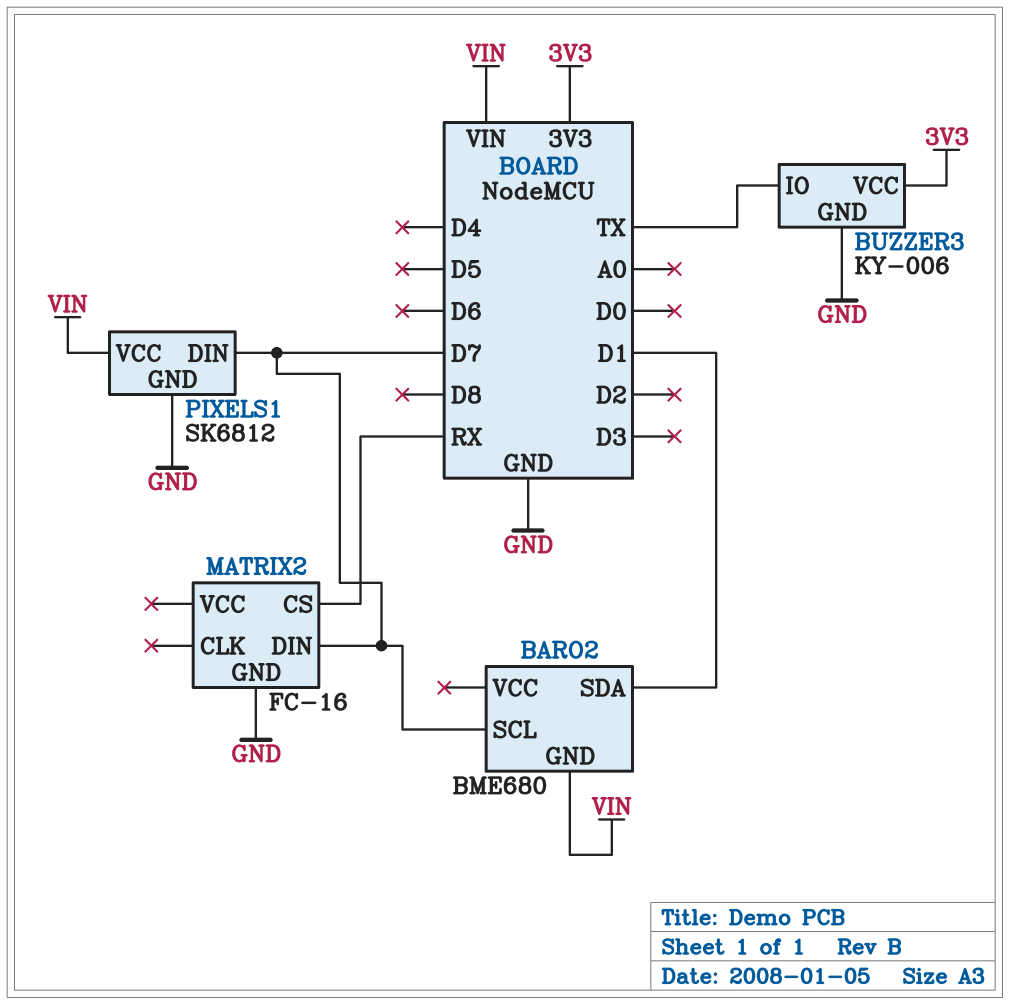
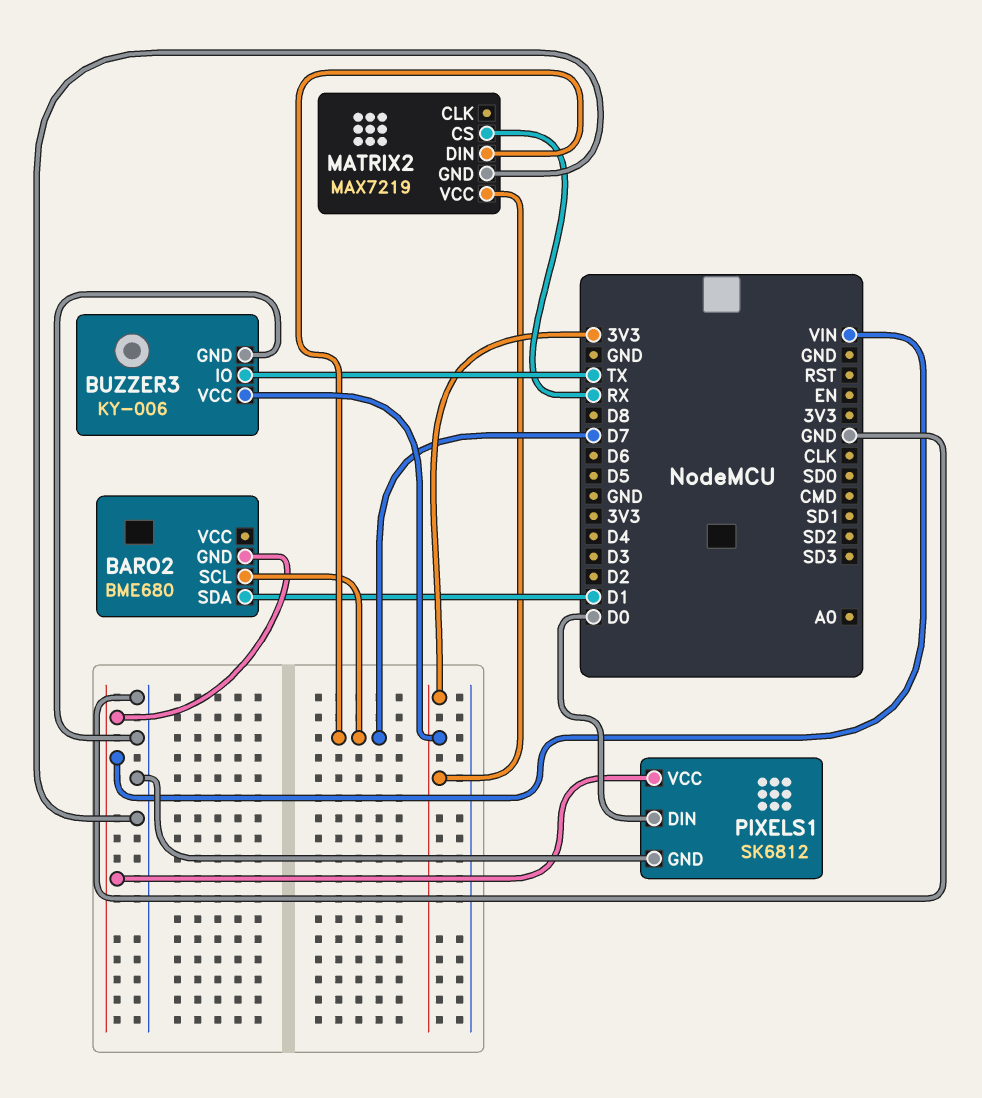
MATRIX2: FC-16 -> MAX7219
MATRIX2 pin VCC: none -> 3V3
PIXELS1 pin DIN: D7 -> D0

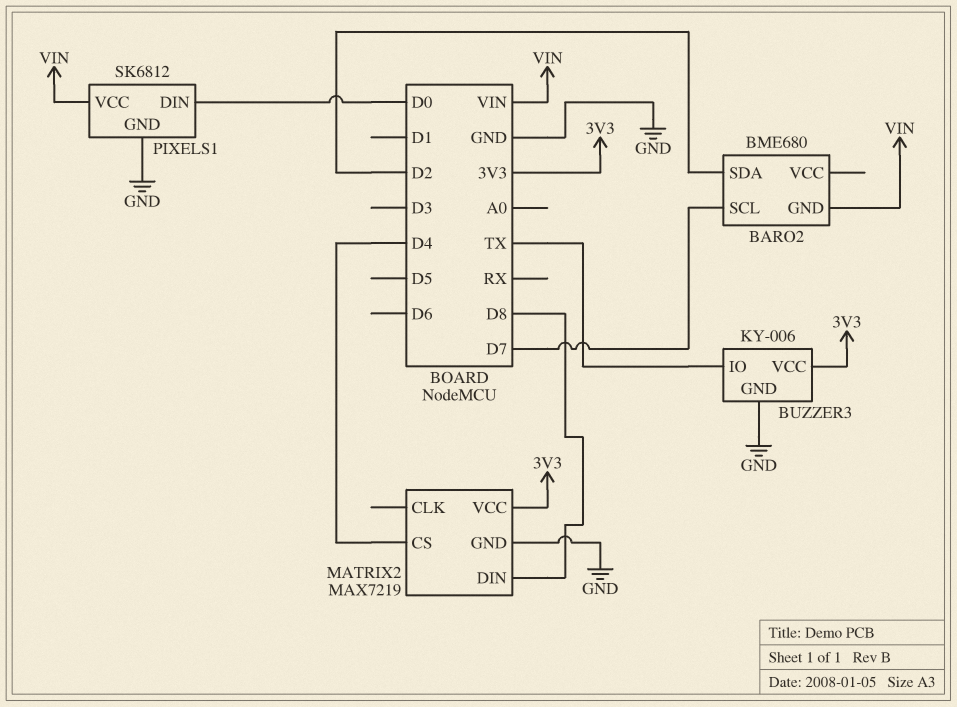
BARO2 pin SDA: D1 -> D2
MATRIX2 pin CS: RX -> D4
MATRIX2 pin DIN: D7 -> D8

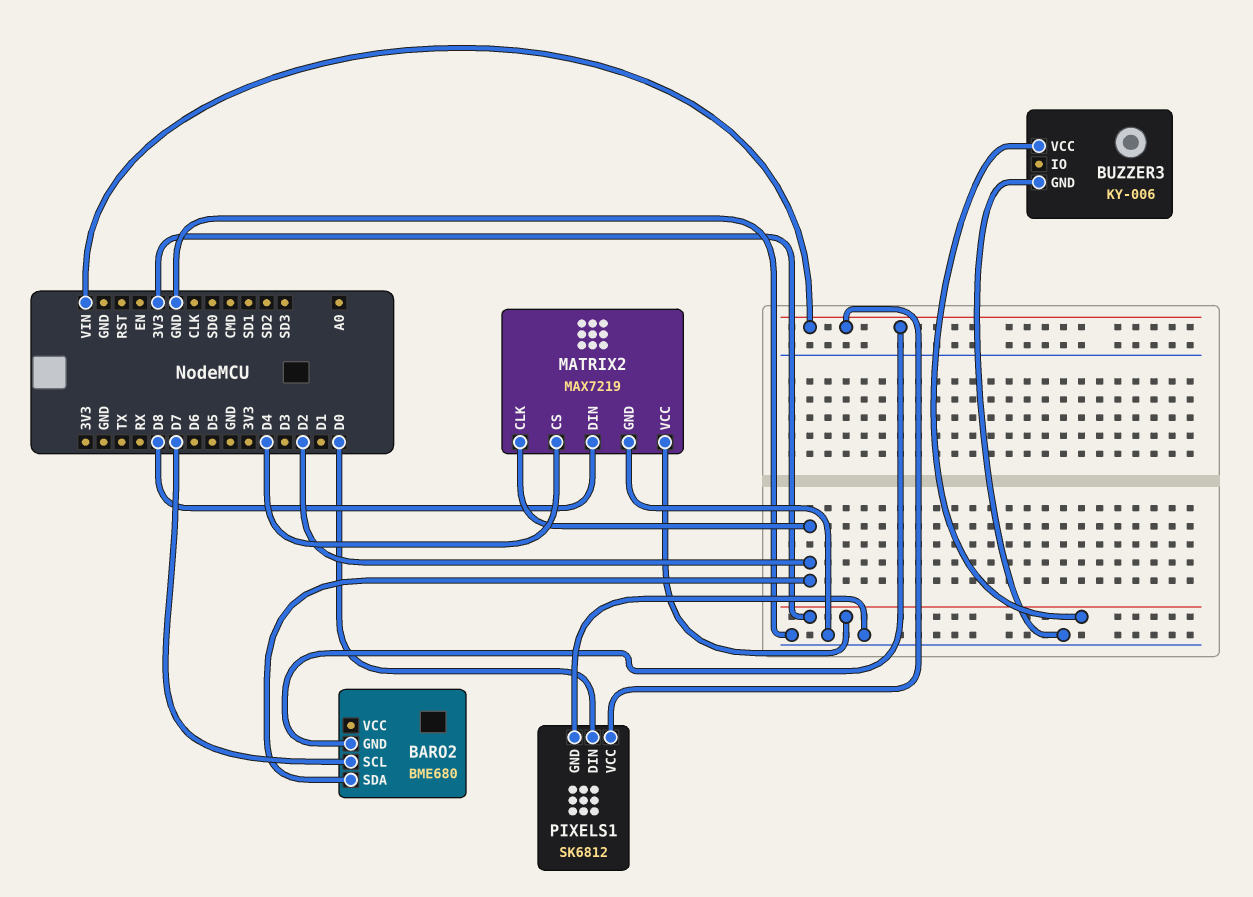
BUZZER3 pin IO: TX -> none
MATRIX2 pin CLK: none -> D2

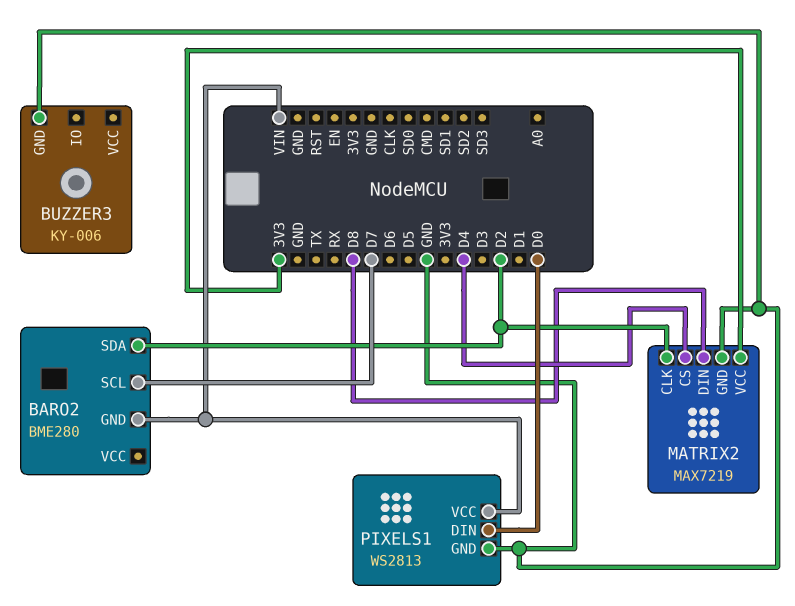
BARO2: BME680 -> BME280
BUZZER3 pin VCC: 3V3 -> none
PIXELS1: SK6812 -> WS2813

